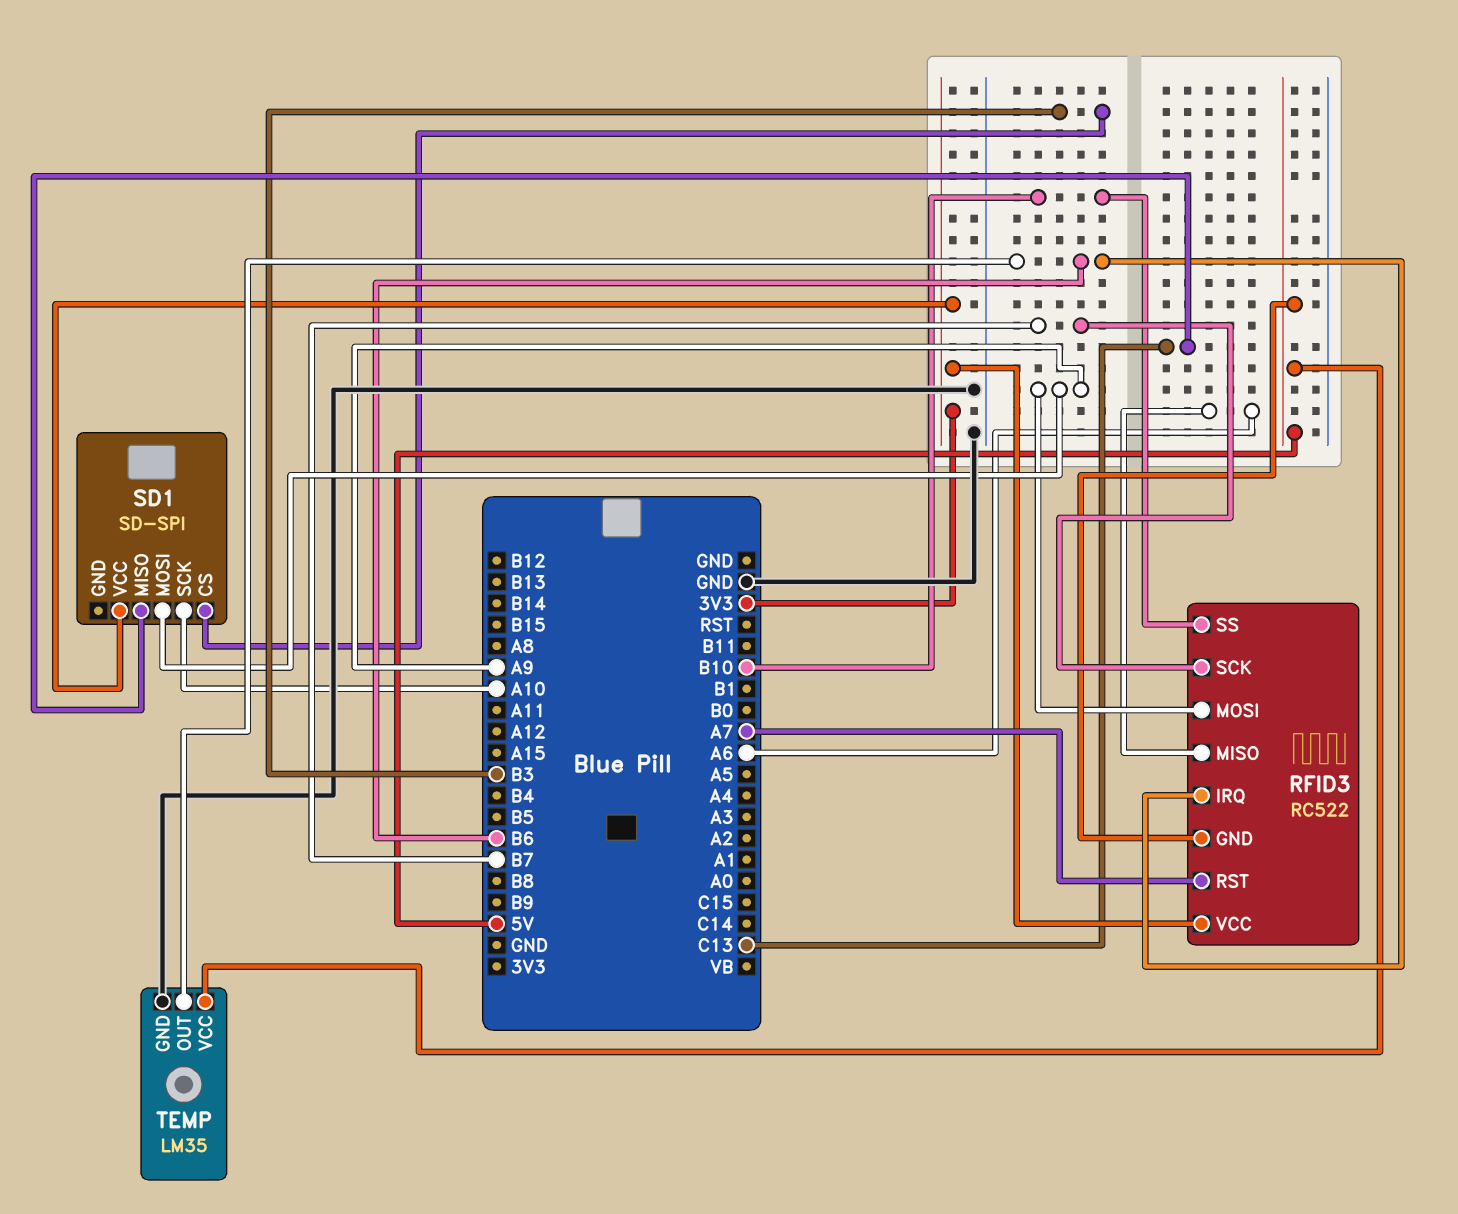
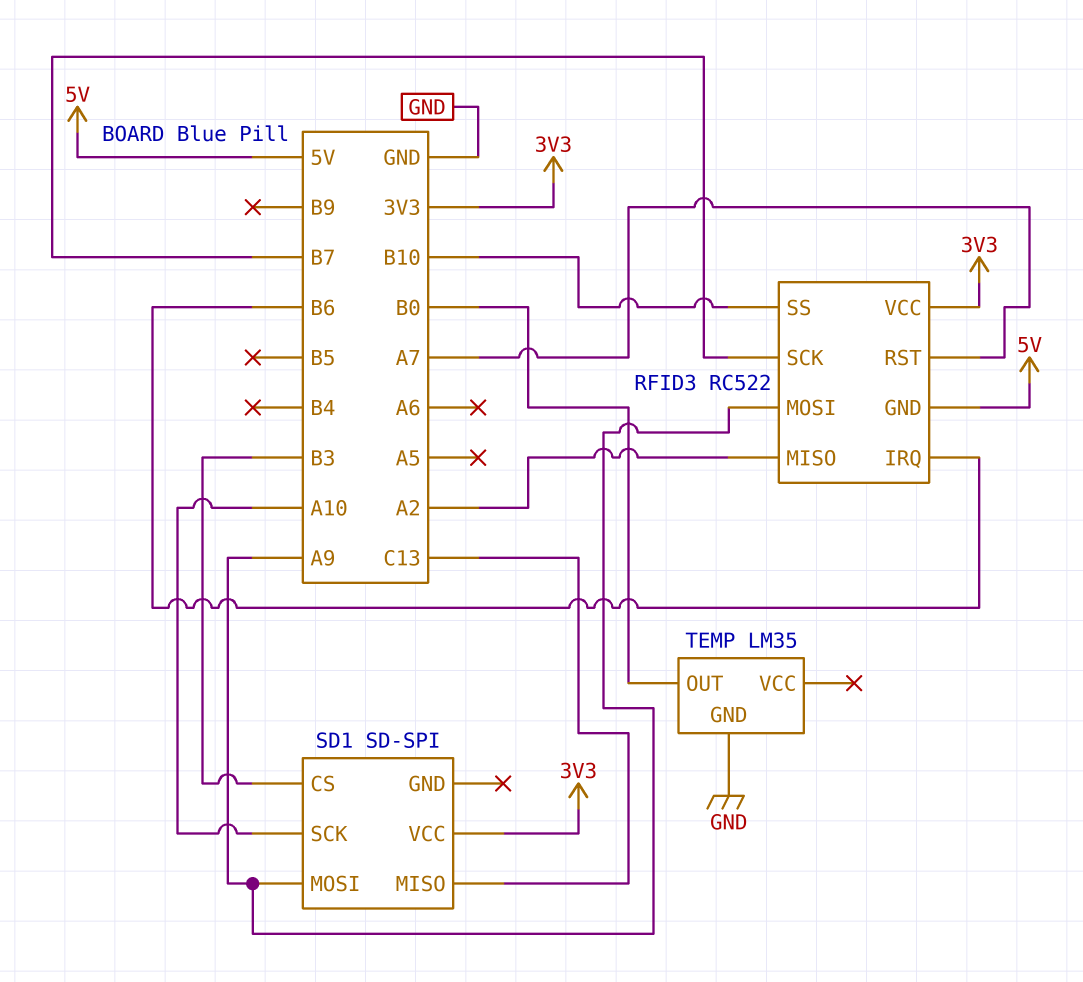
RFID3 pin MISO: A6 -> A2
TEMP pin OUT: B6 -> B0
TEMP pin VCC: 5V -> none

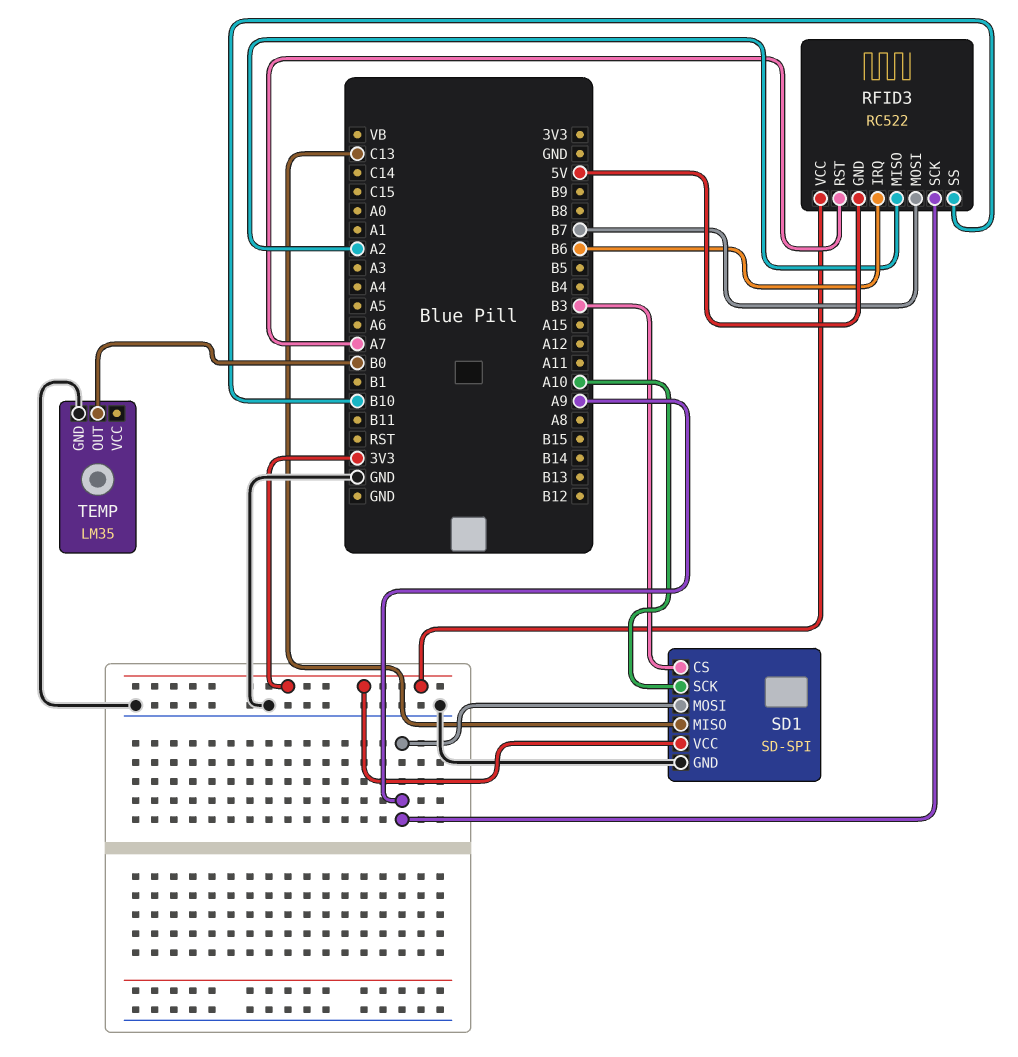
RFID3 pin MOSI: A9 -> B7
RFID3 pin SCK: B7 -> A9
SD1 pin GND: none -> GND

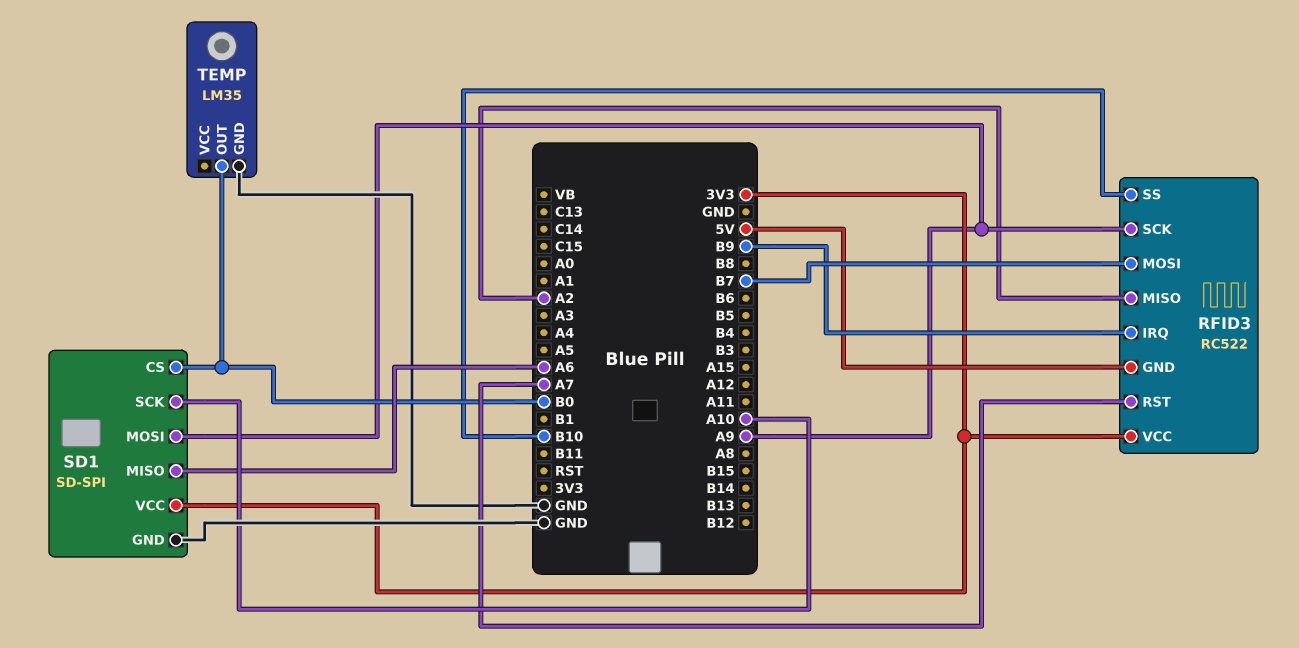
RFID3 pin IRQ: B6 -> B9
SD1 pin CS: B3 -> B0
SD1 pin MISO: C13 -> A6

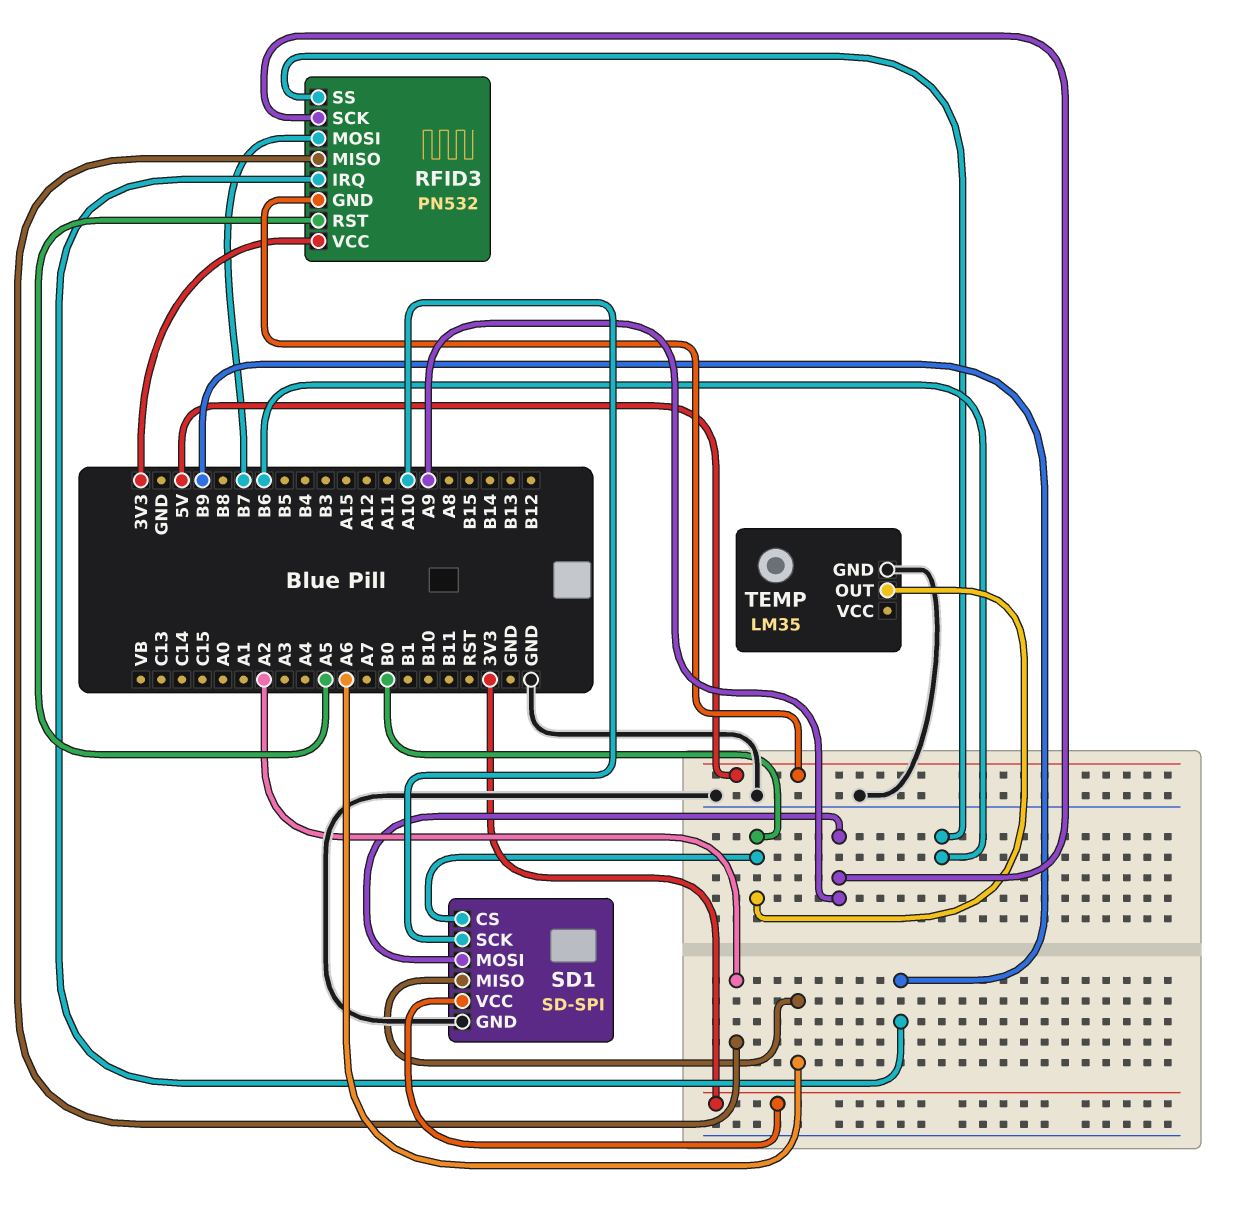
RFID3: RC522 -> PN532
RFID3 pin RST: A7 -> A5
RFID3 pin SS: B10 -> B6

